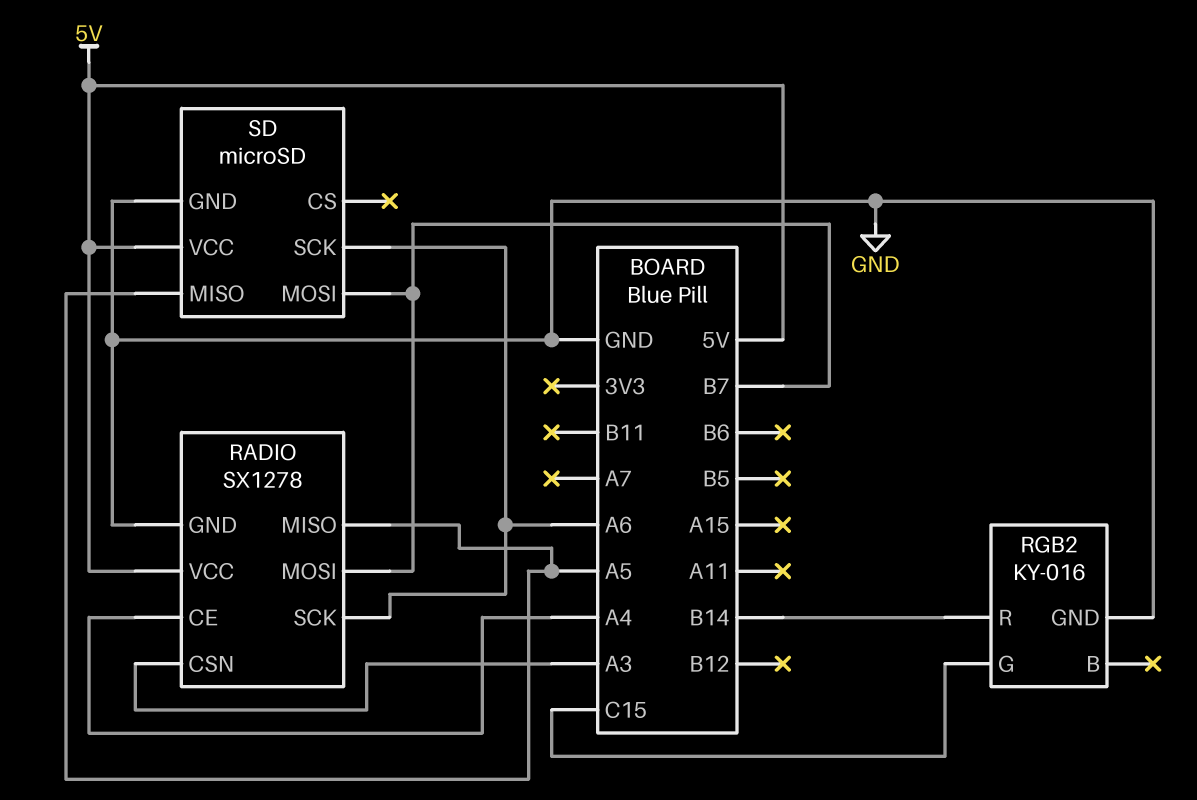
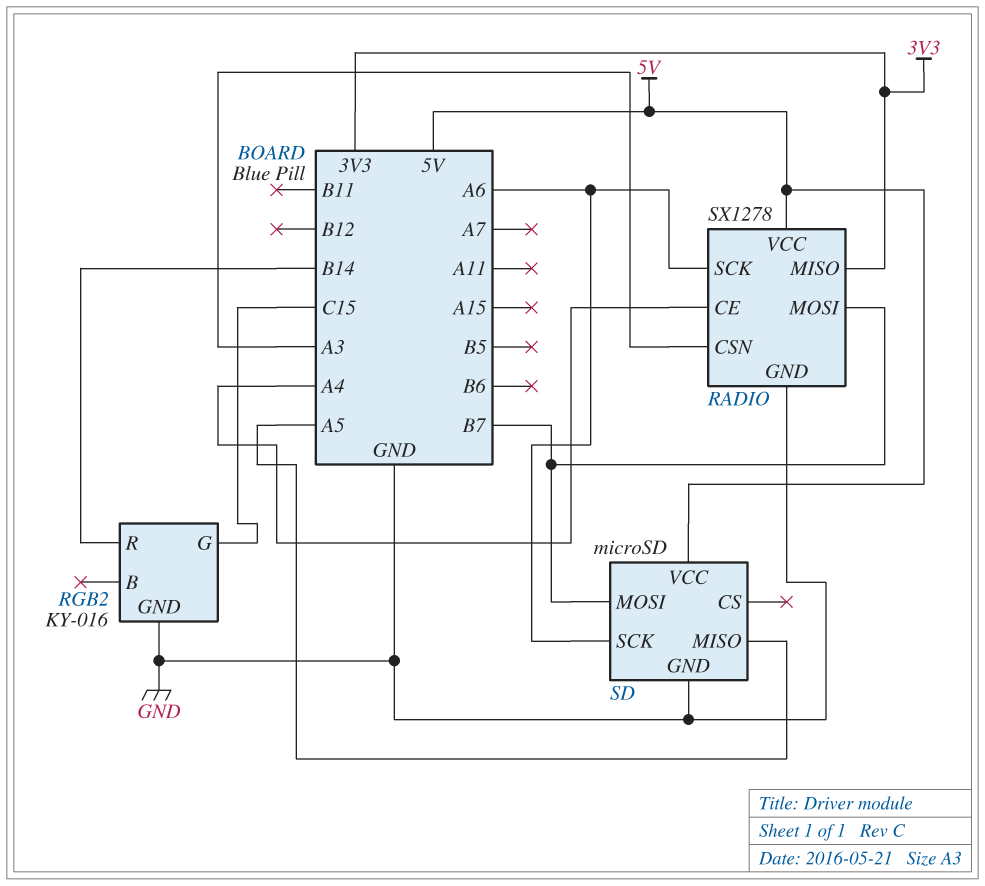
RADIO pin MISO: A5 -> 3V3

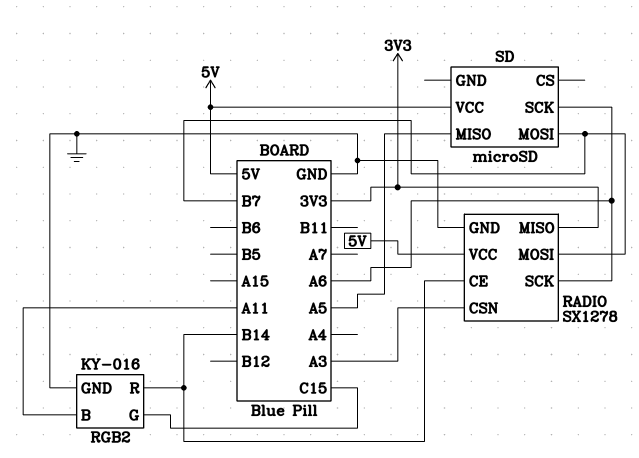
RADIO pin CE: A4 -> B14
RGB2 pin B: none -> A11
SD pin GND: GND -> none

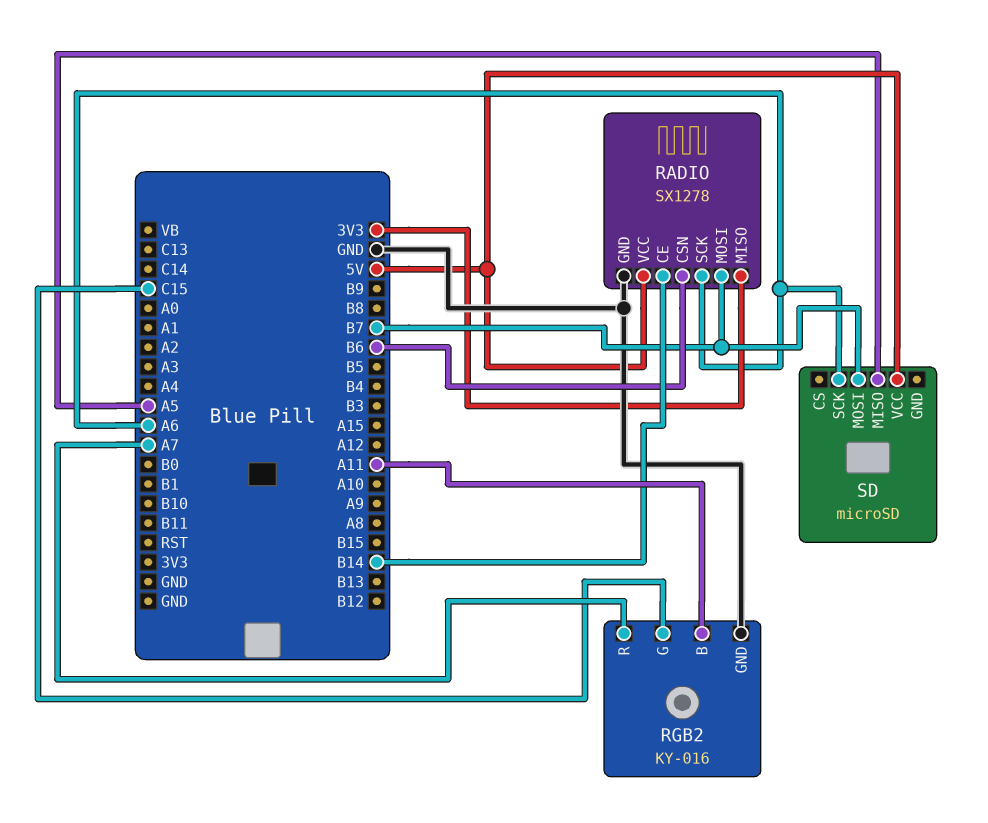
RADIO pin CSN: A3 -> B6
RGB2 pin R: B14 -> A7

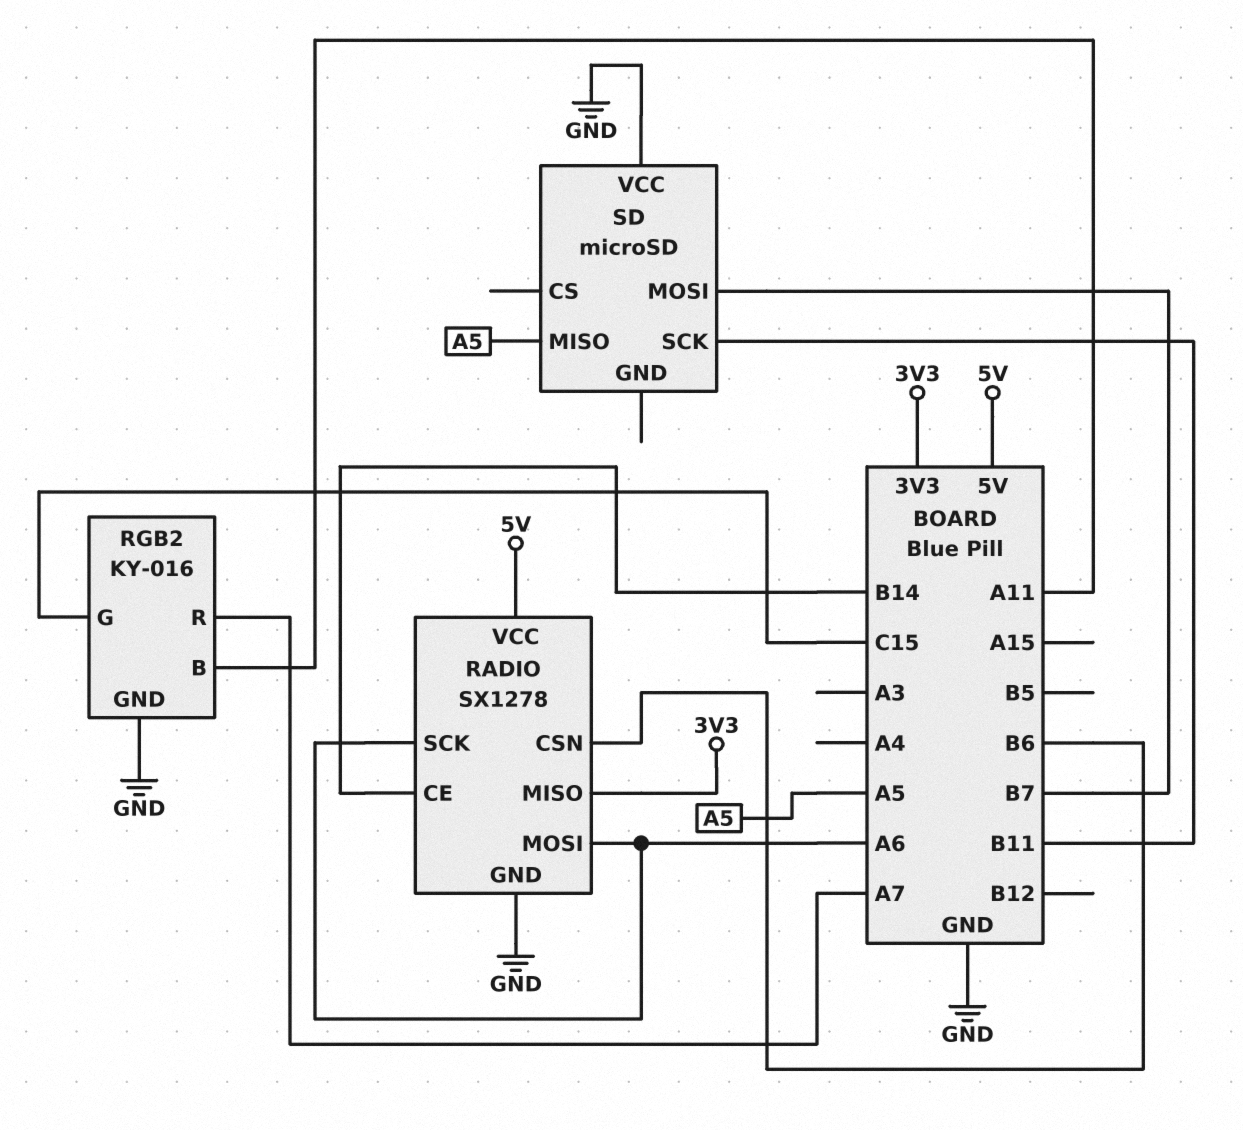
RADIO pin MOSI: B7 -> A6
SD pin SCK: A6 -> B11
SD pin VCC: 5V -> GND

